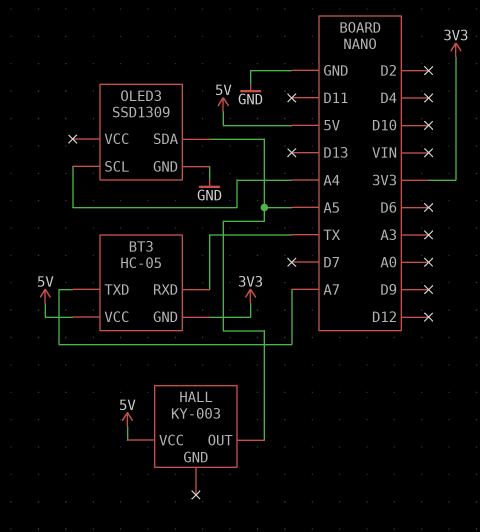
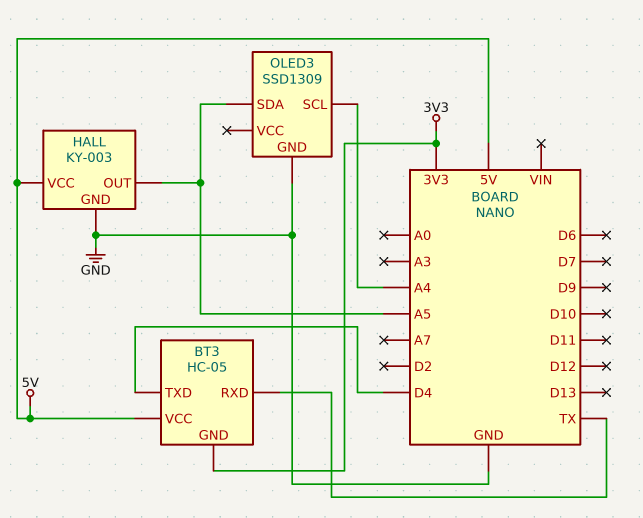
BT3 pin TXD: A7 -> D4
HALL pin GND: none -> GND

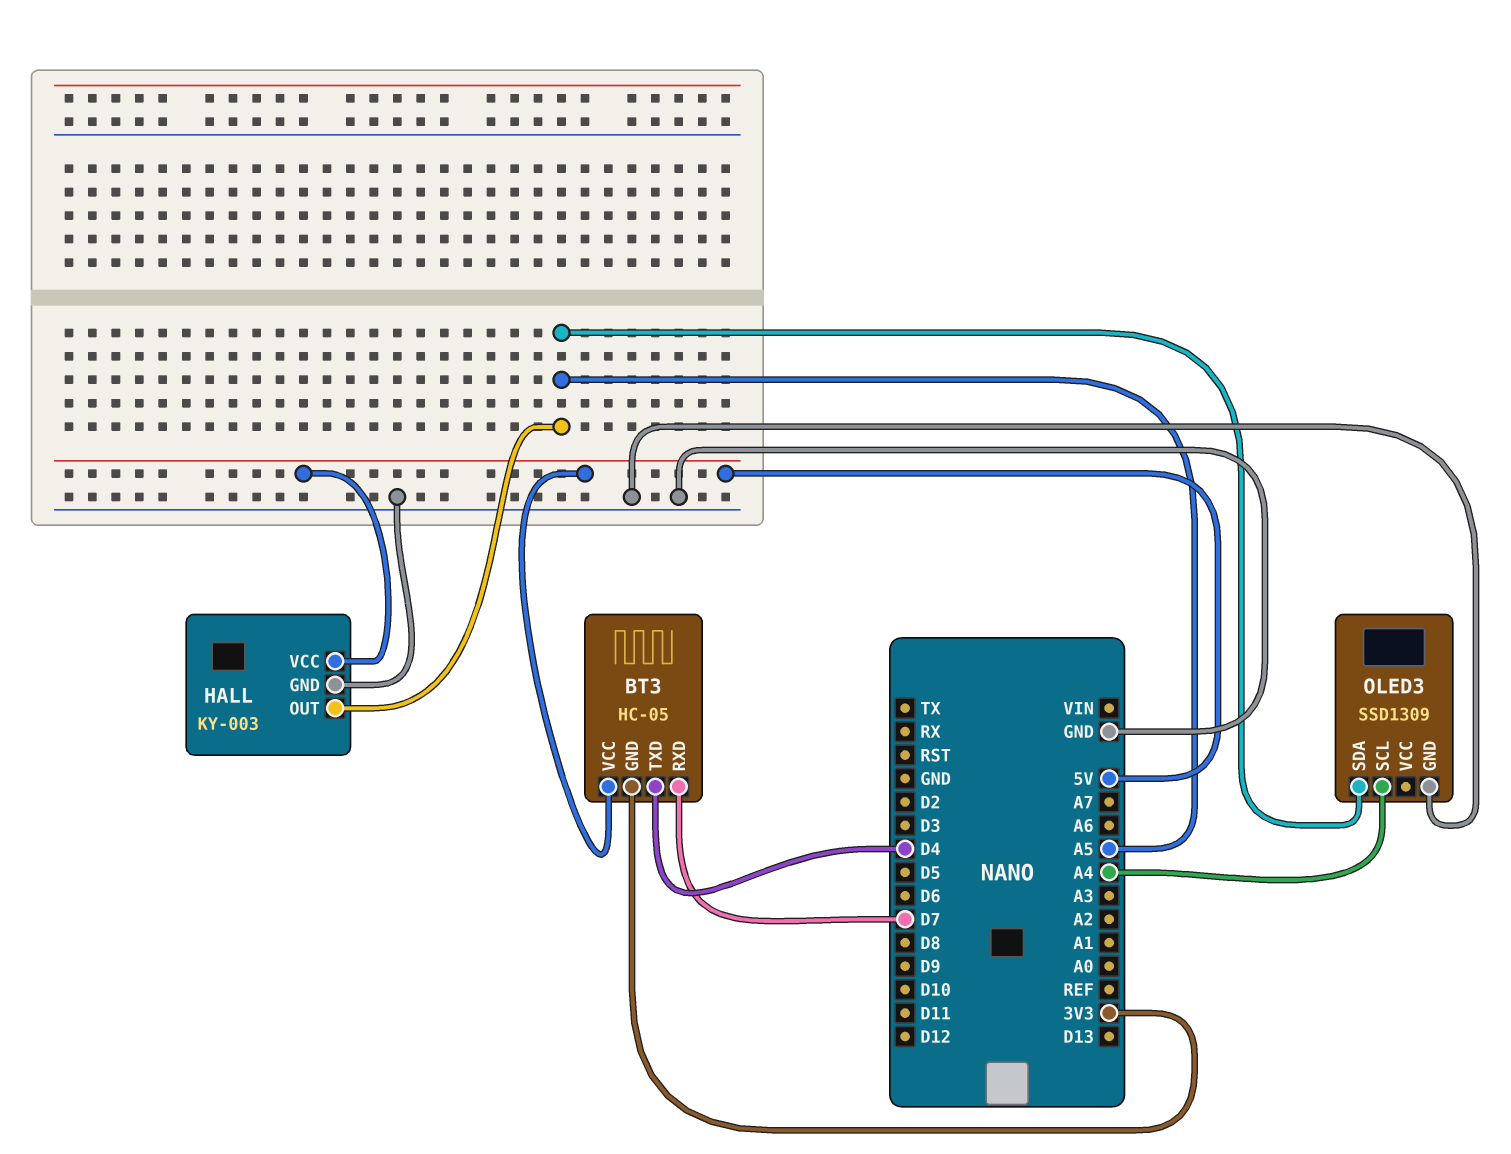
BT3 pin RXD: TX -> D7

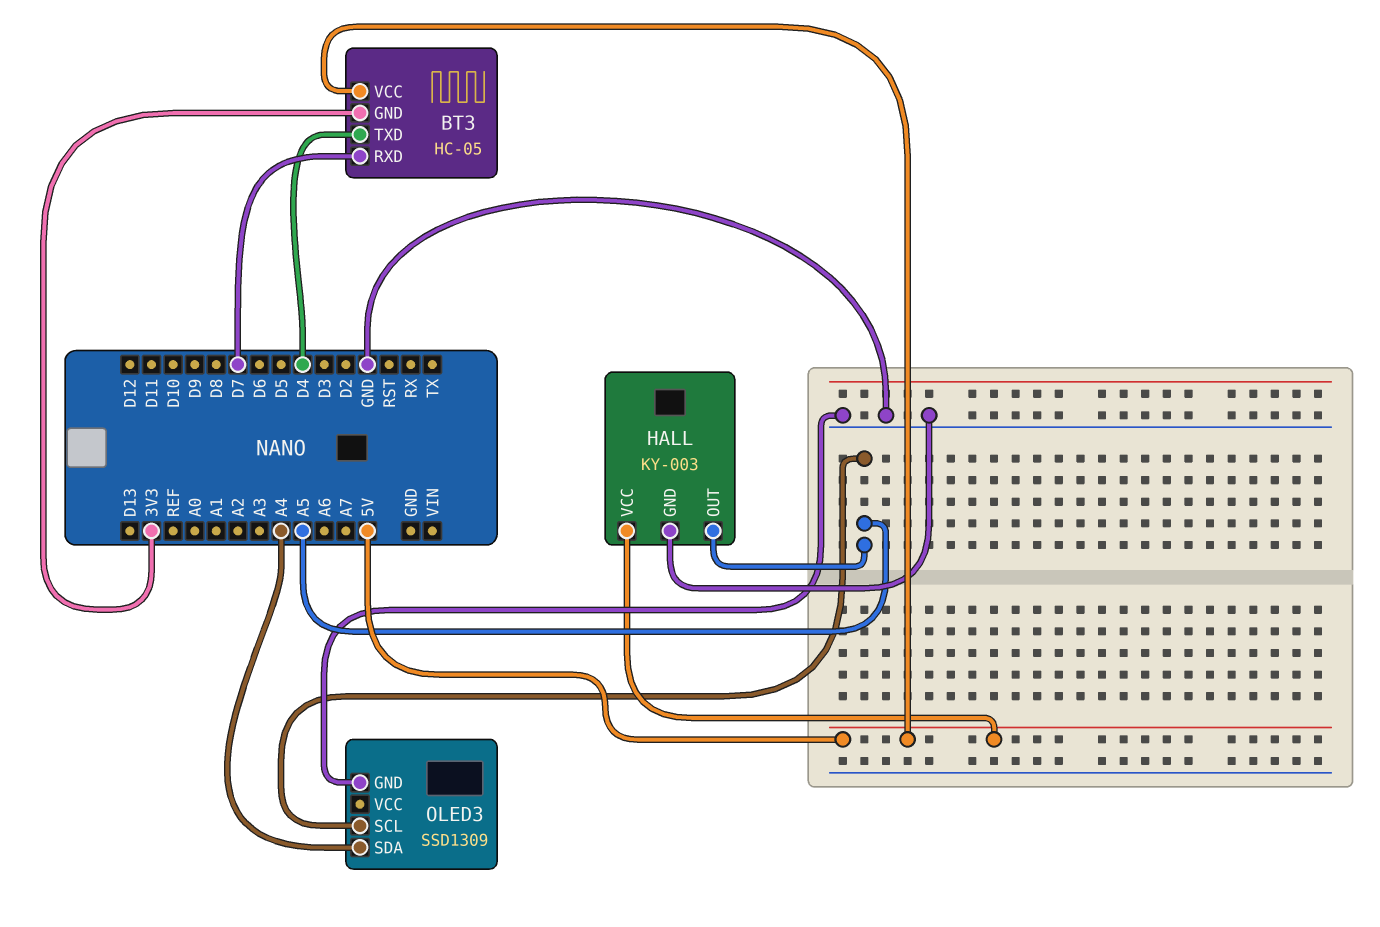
OLED3 pin SCL: A4 -> A5
OLED3 pin SDA: A5 -> A4

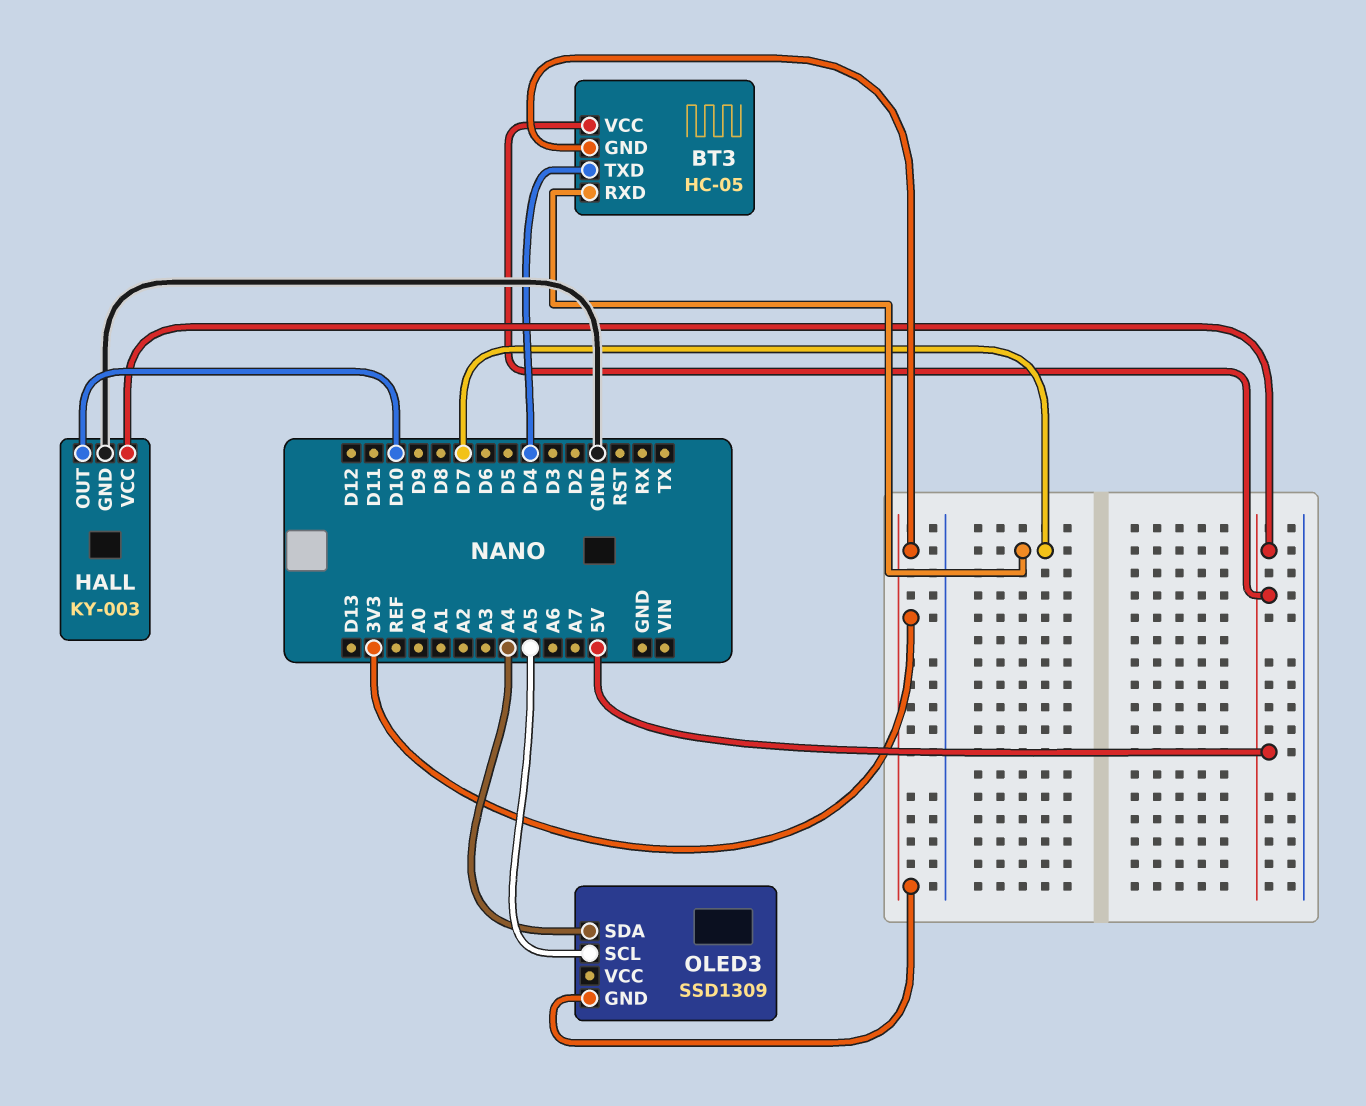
HALL pin OUT: A5 -> D10
OLED3 pin GND: GND -> 3V3

